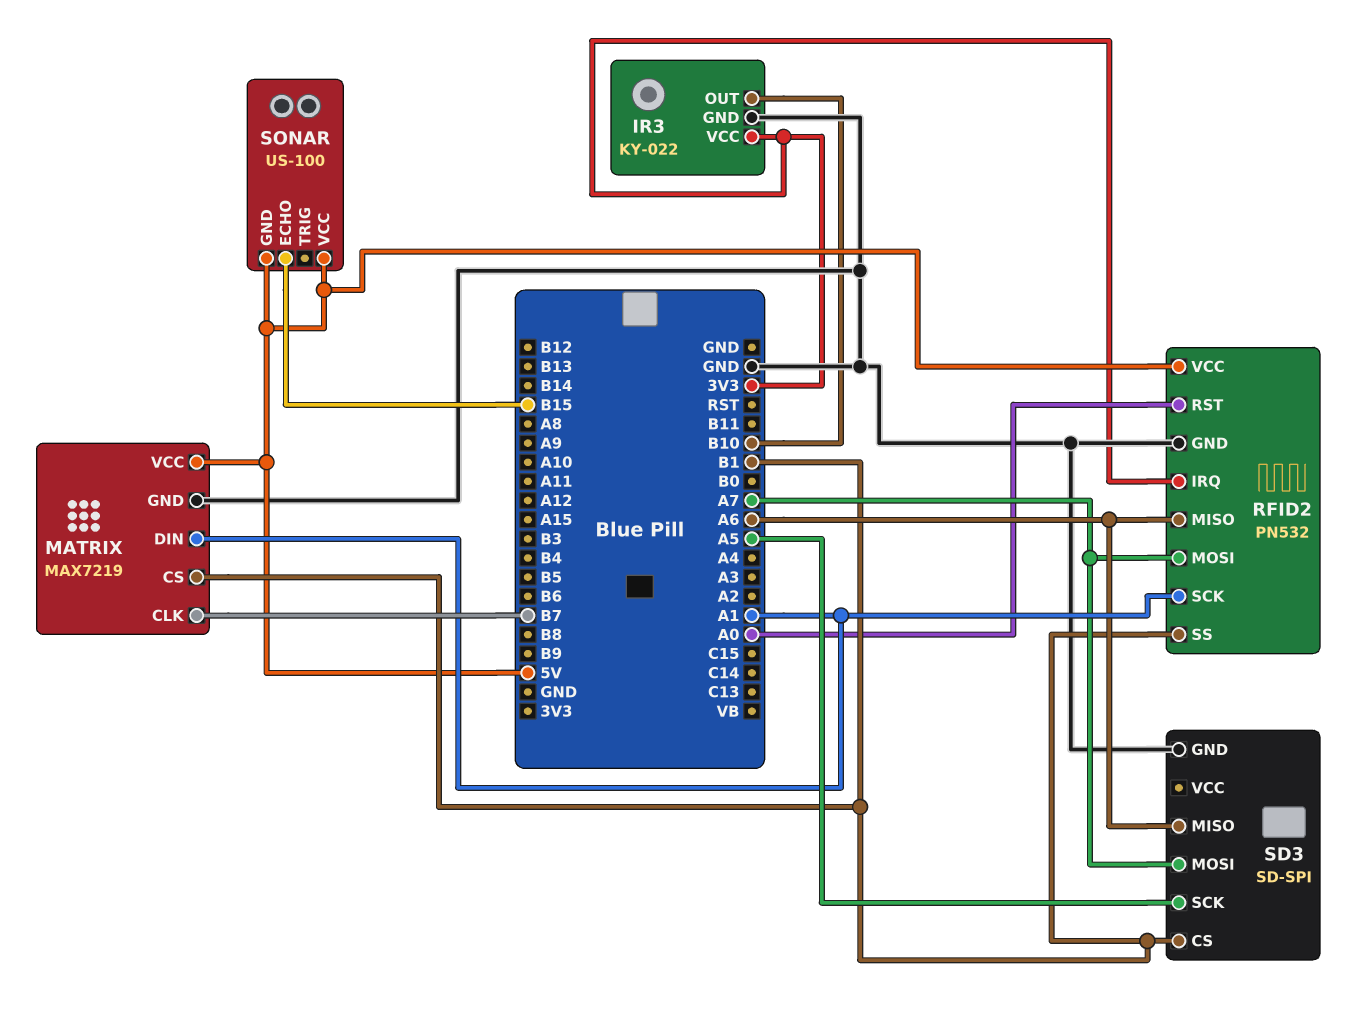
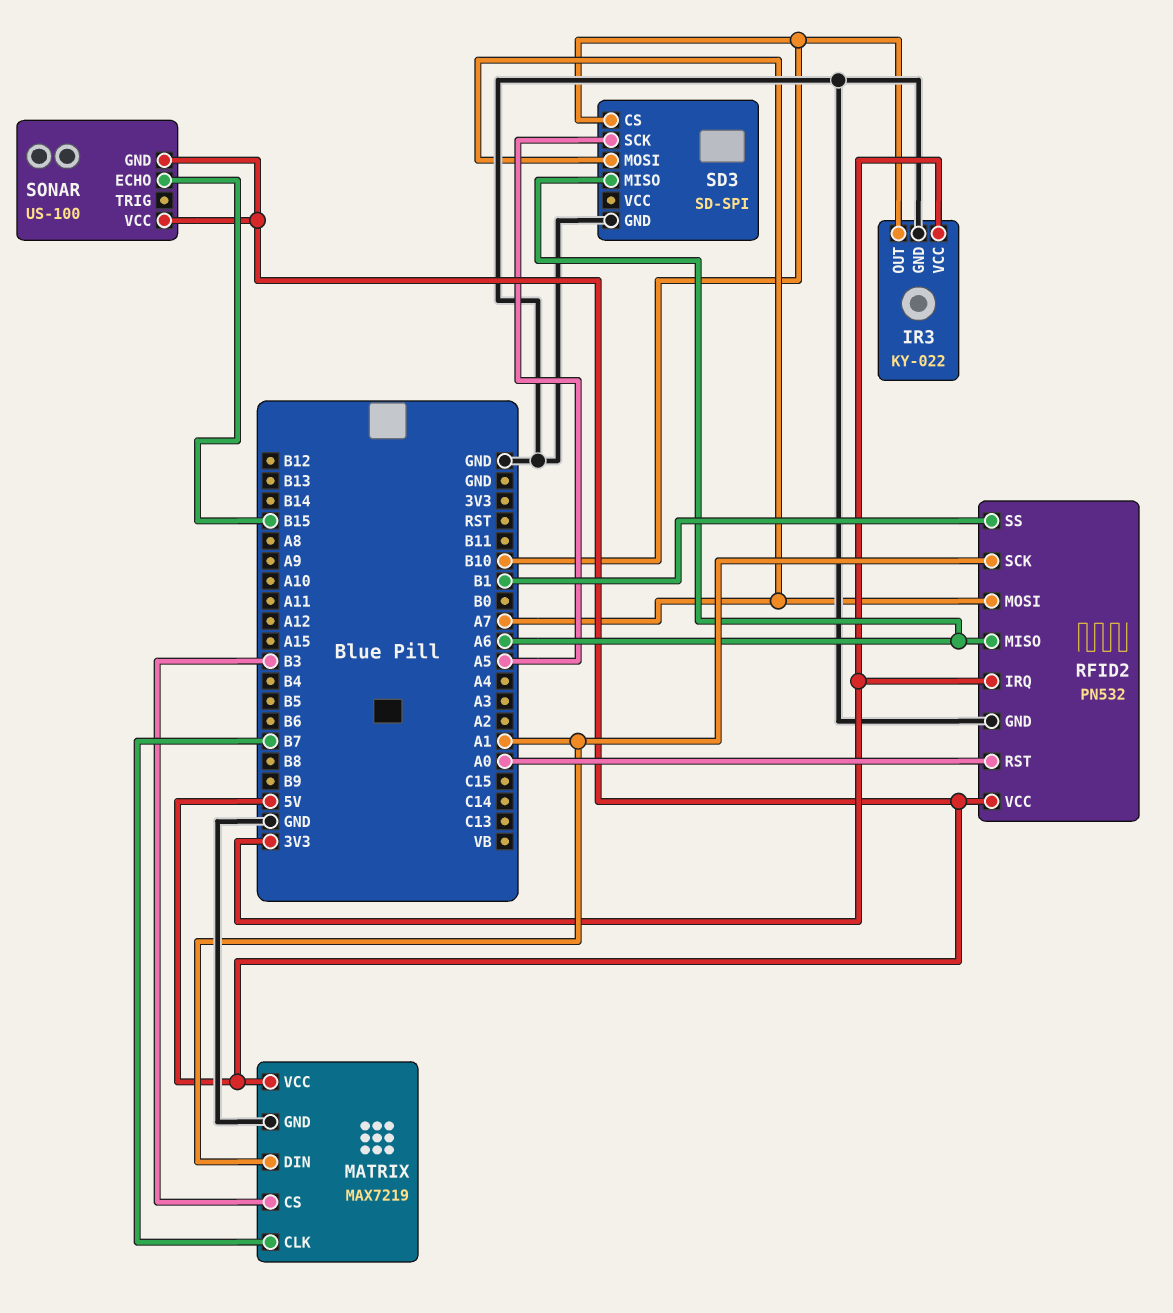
MATRIX pin CS: B1 -> B3
SD3 pin CS: B1 -> B10

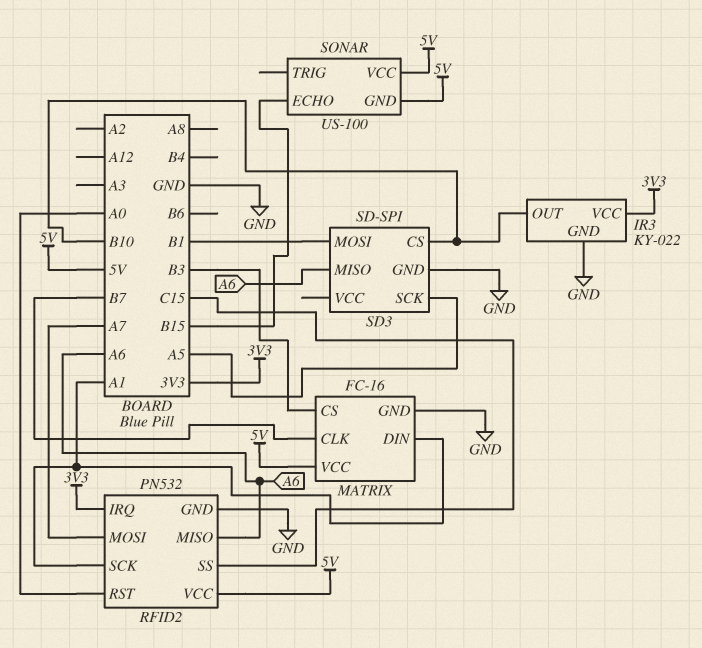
MATRIX: MAX7219 -> FC-16
RFID2 pin SS: B1 -> C15
SD3 pin MOSI: A7 -> B1

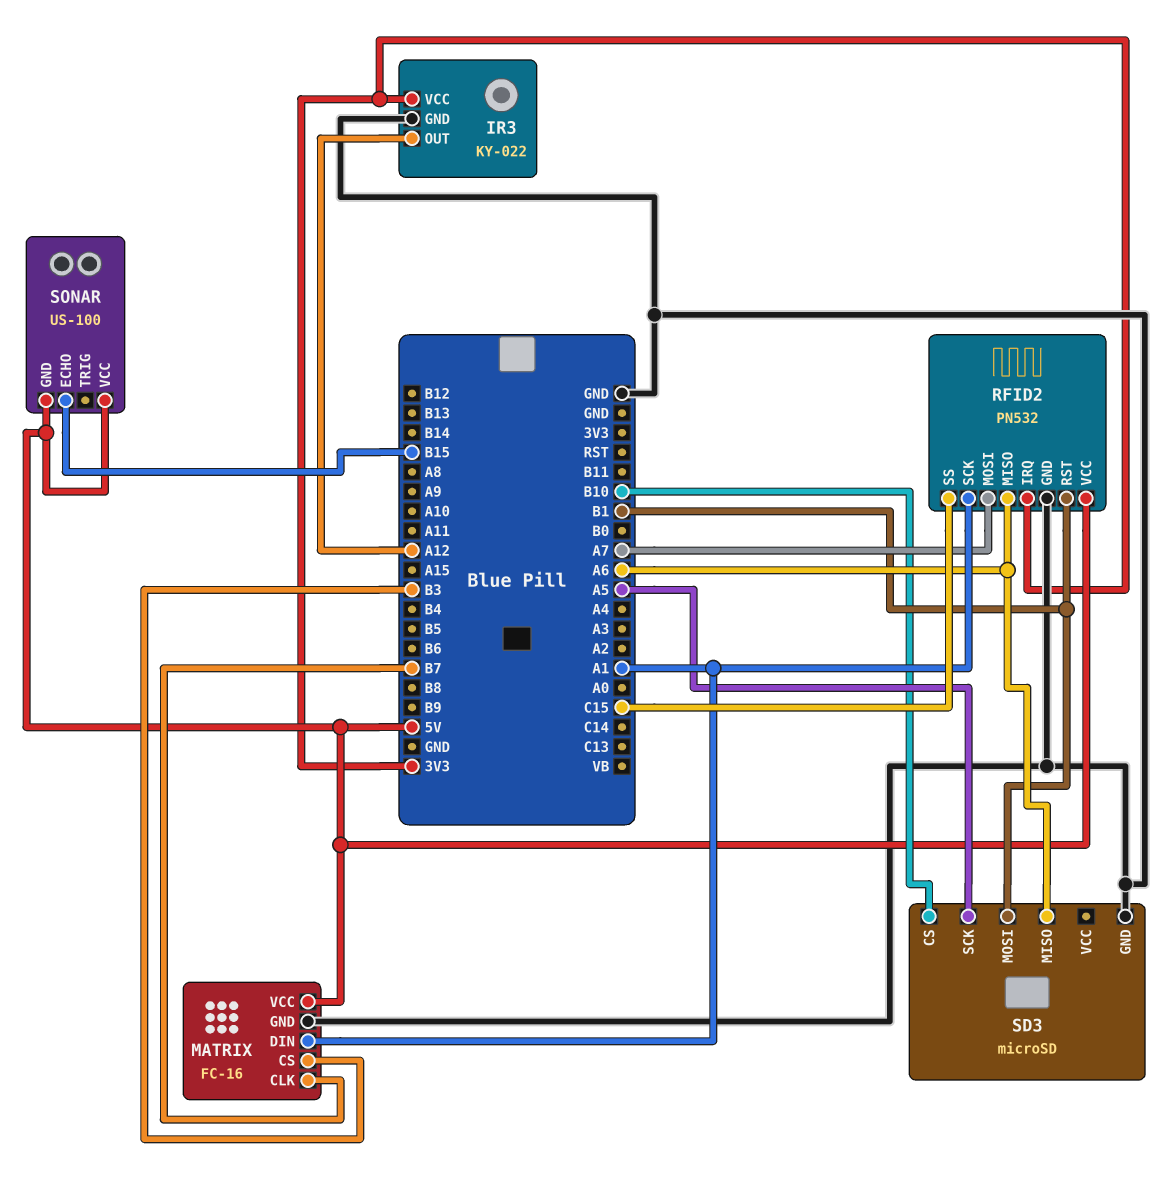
IR3 pin OUT: B10 -> A12
RFID2 pin RST: A0 -> B1
SD3: SD-SPI -> microSD

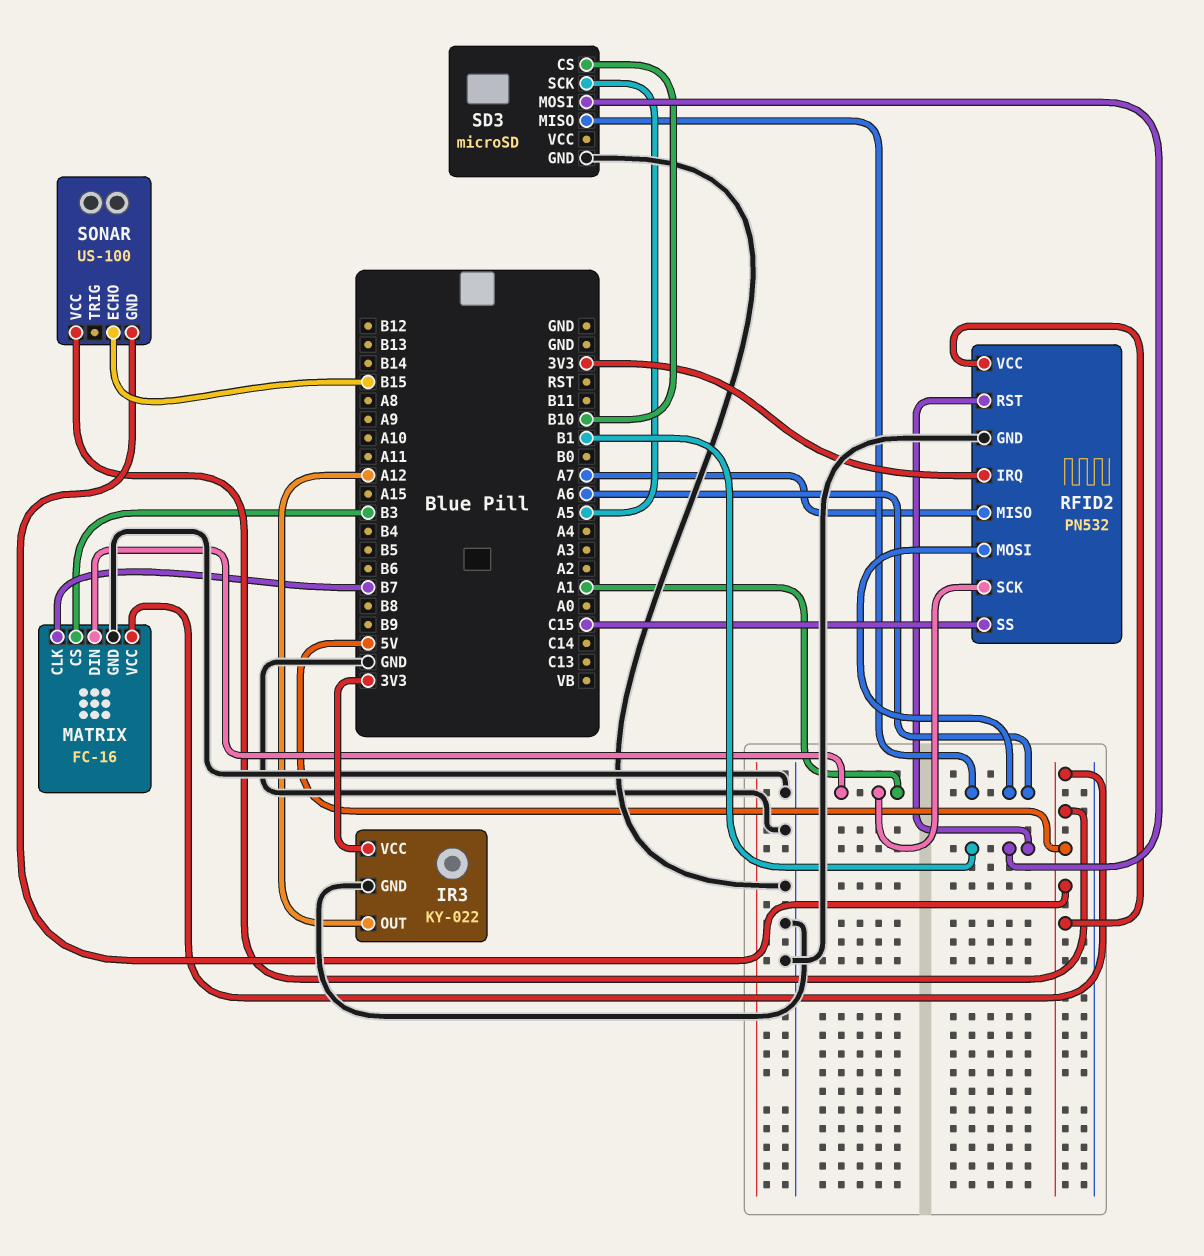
RFID2 pin MISO: A6 -> A7
RFID2 pin MOSI: A7 -> A6

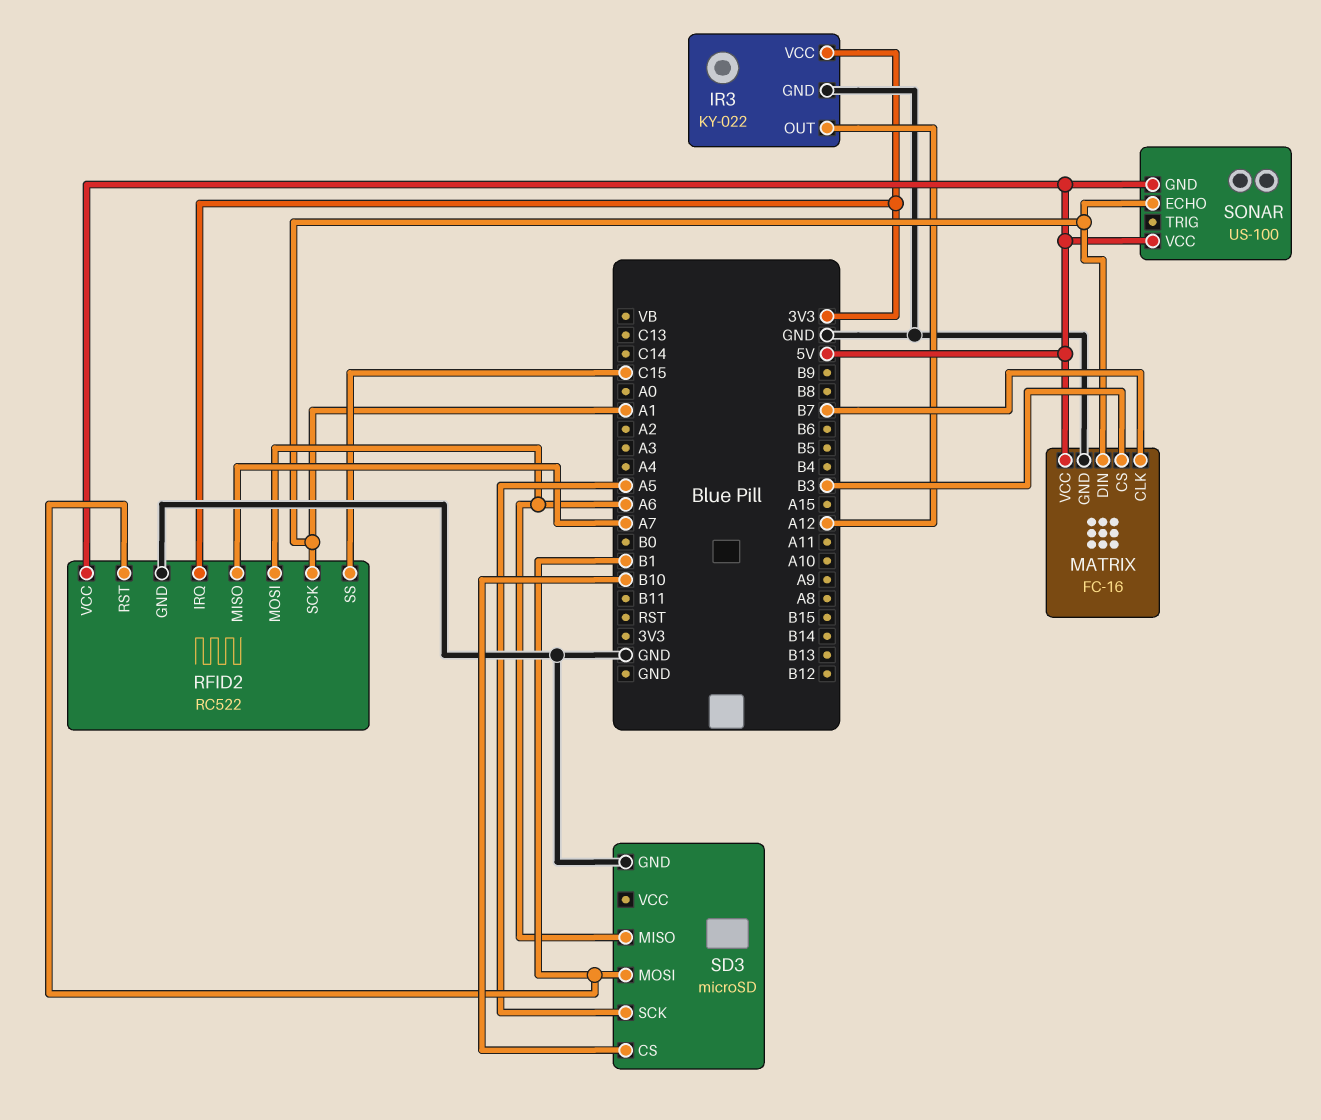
RFID2: PN532 -> RC522
SONAR pin ECHO: B15 -> A1

